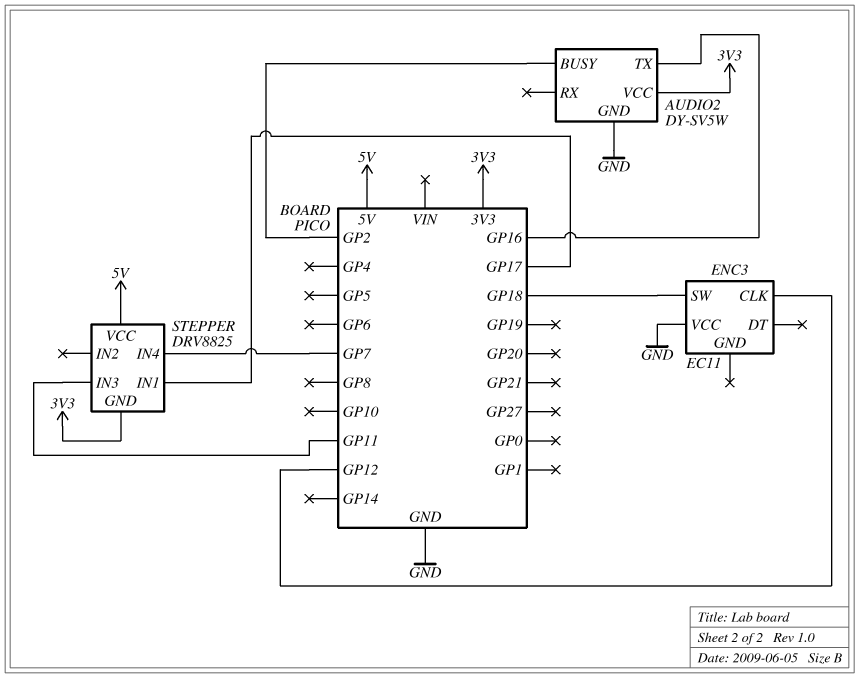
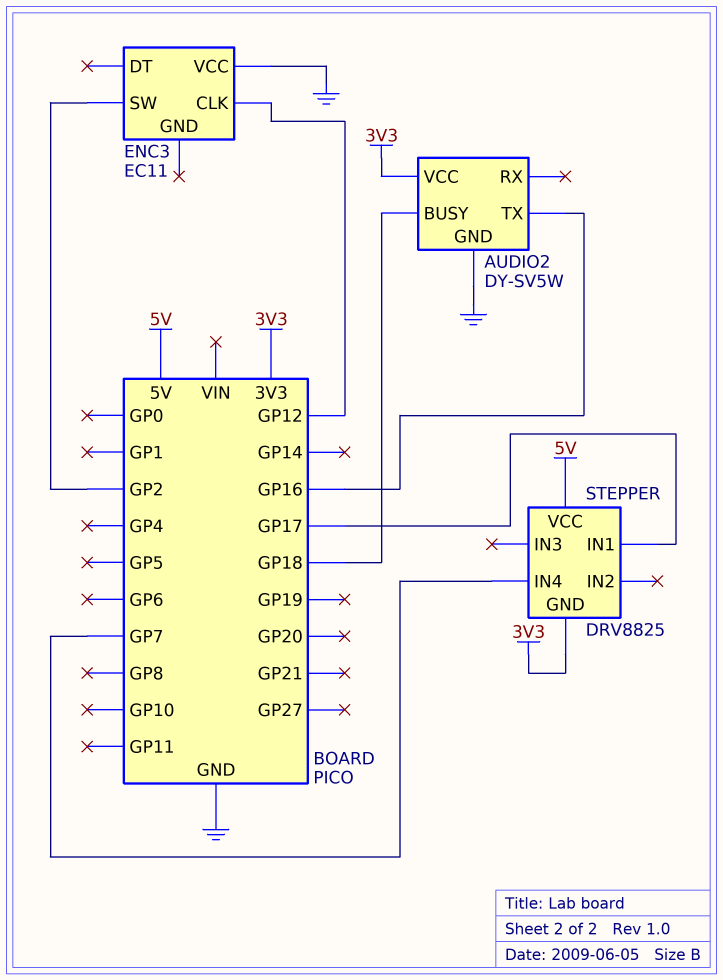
AUDIO2 pin BUSY: GP2 -> GP18
ENC3 pin SW: GP18 -> GP2
STEPPER pin IN3: GP11 -> none

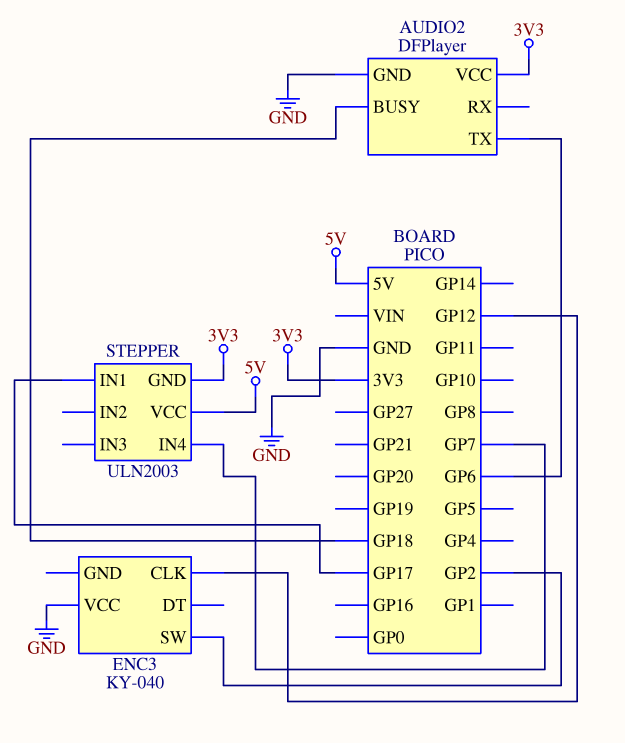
AUDIO2: DY-SV5W -> DFPlayer
AUDIO2 pin TX: GP16 -> GP6
ENC3: EC11 -> KY-040
STEPPER: DRV8825 -> ULN2003

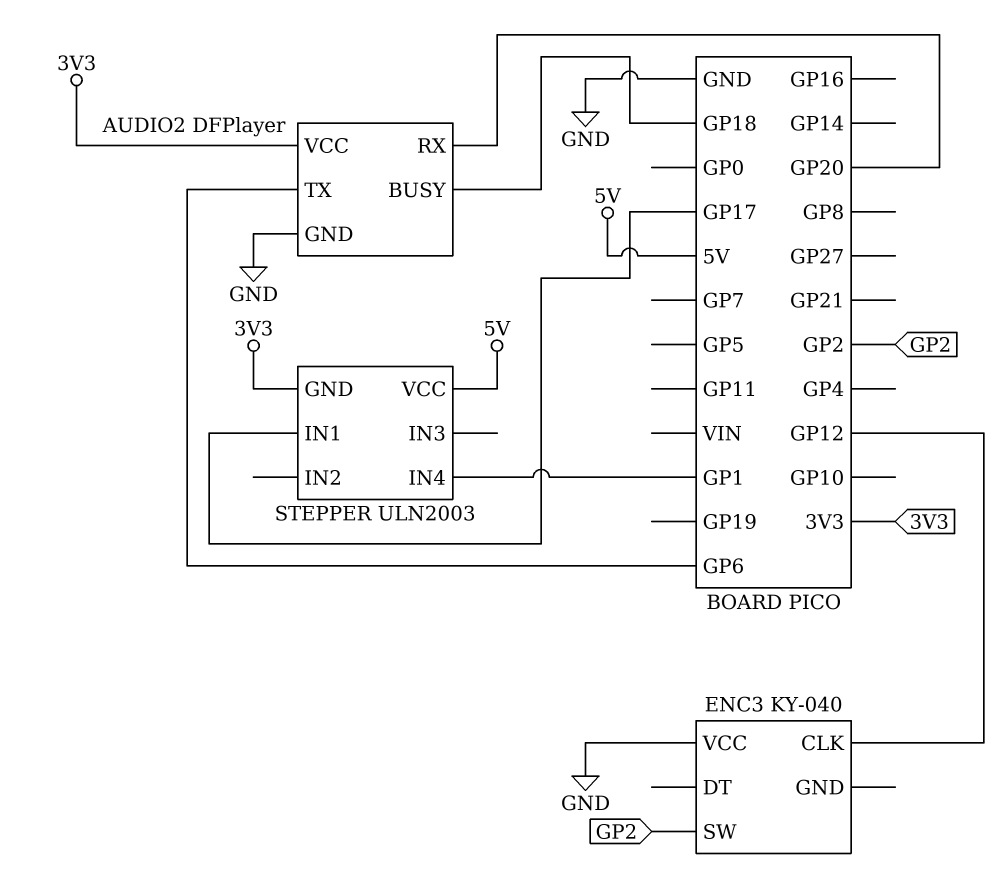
AUDIO2 pin RX: none -> GP20
STEPPER pin IN4: GP7 -> GP1

